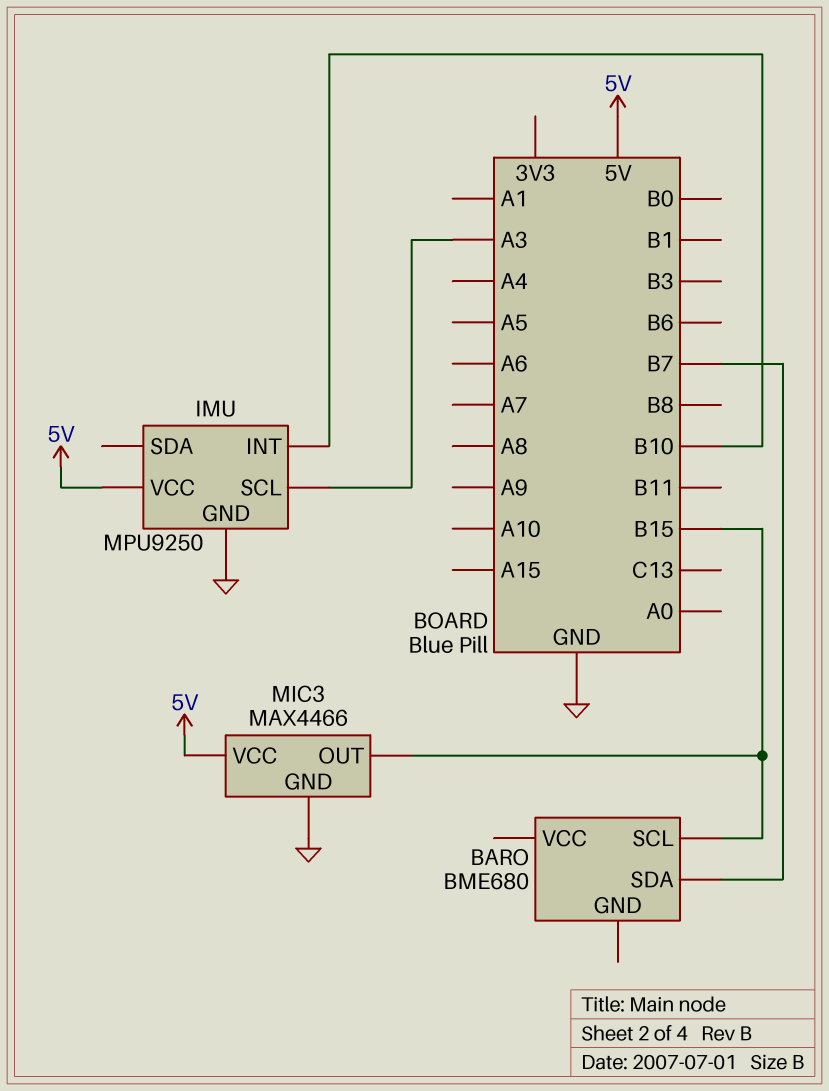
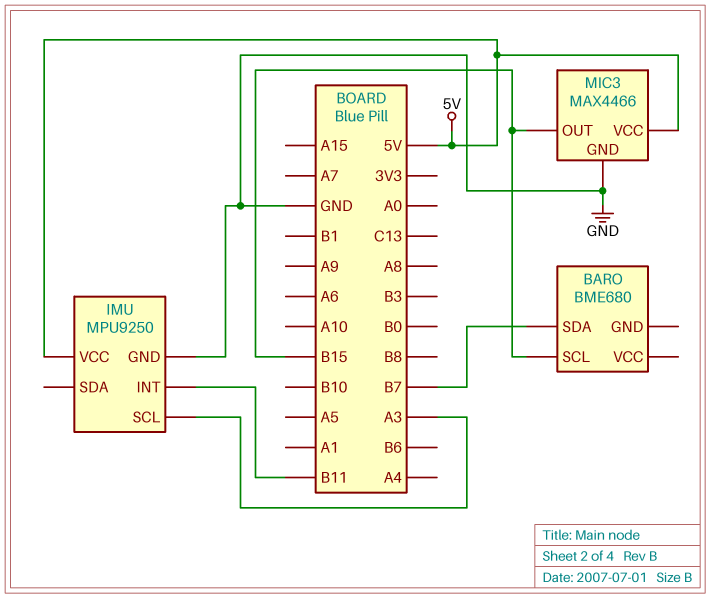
IMU pin INT: B10 -> B11

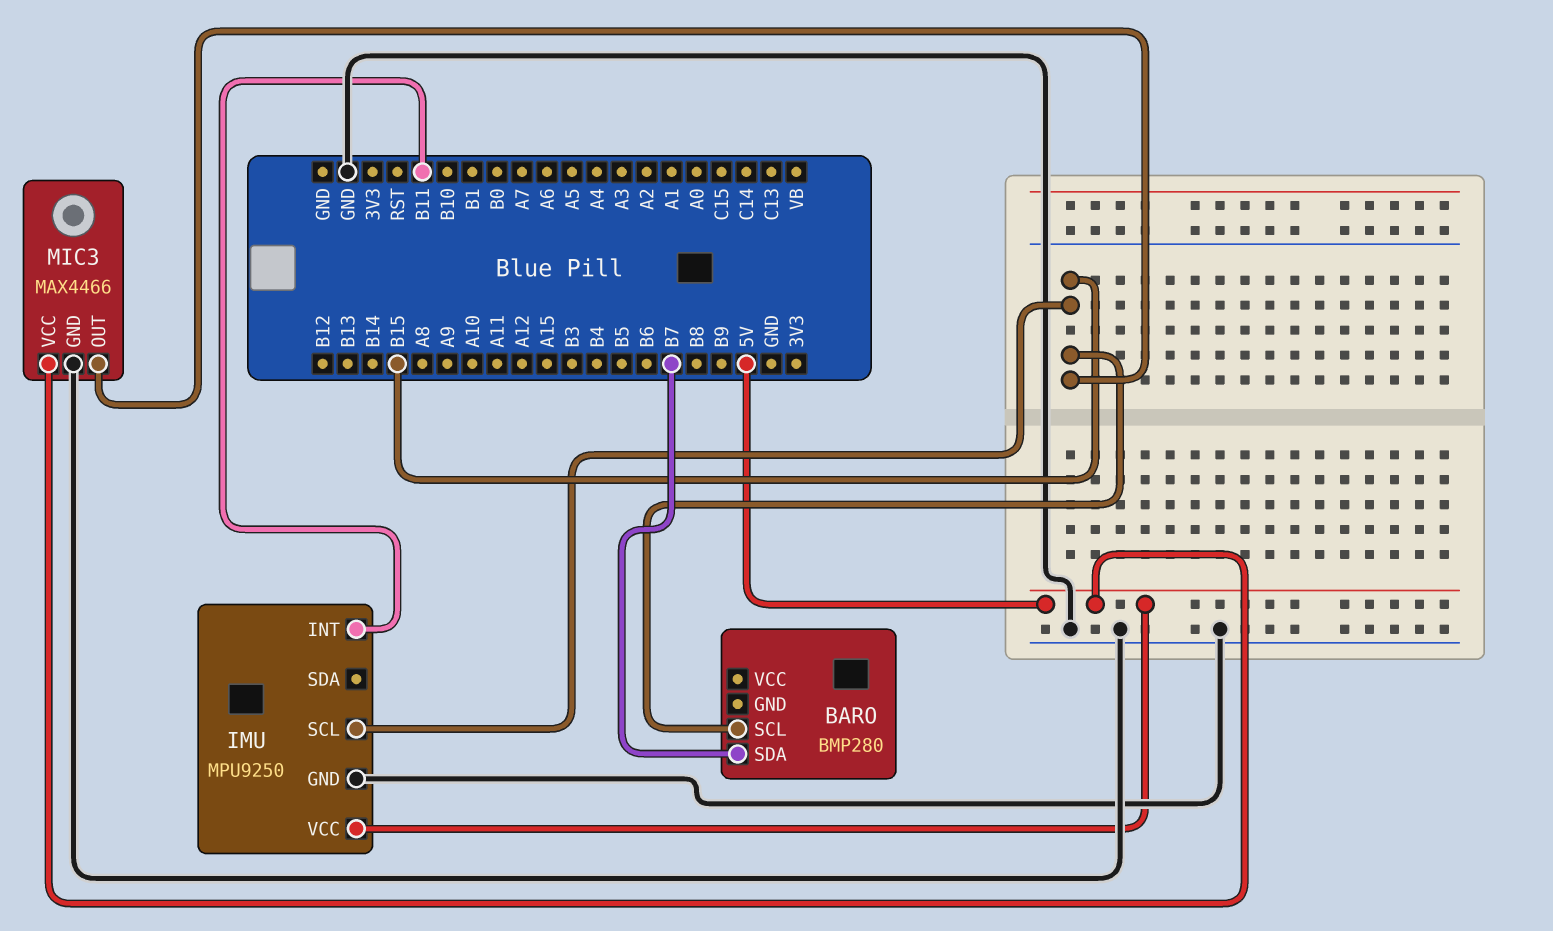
BARO: BME680 -> BMP280
IMU pin SCL: A3 -> B15

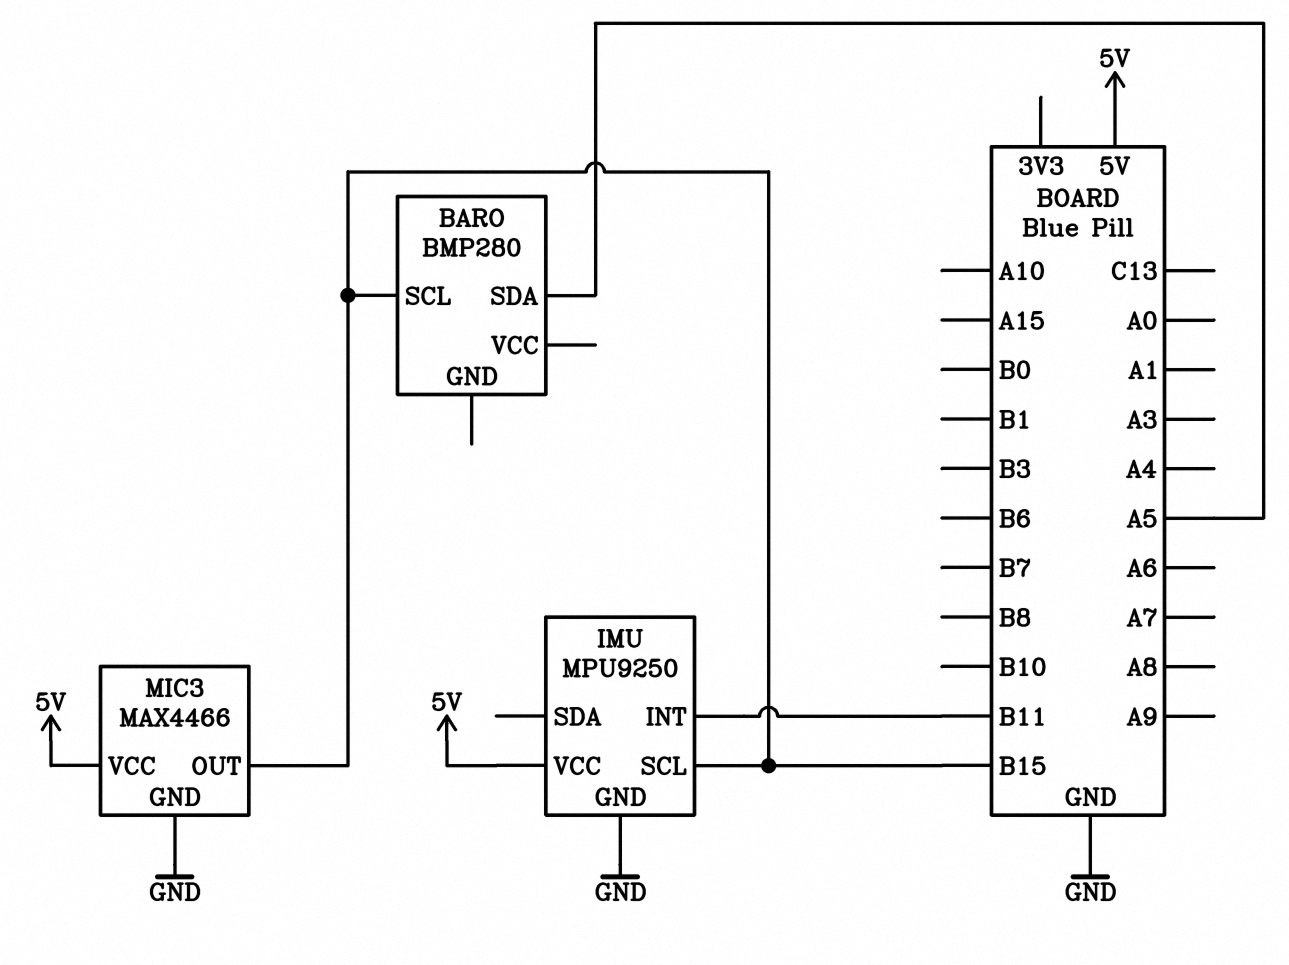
BARO pin SDA: B7 -> A5

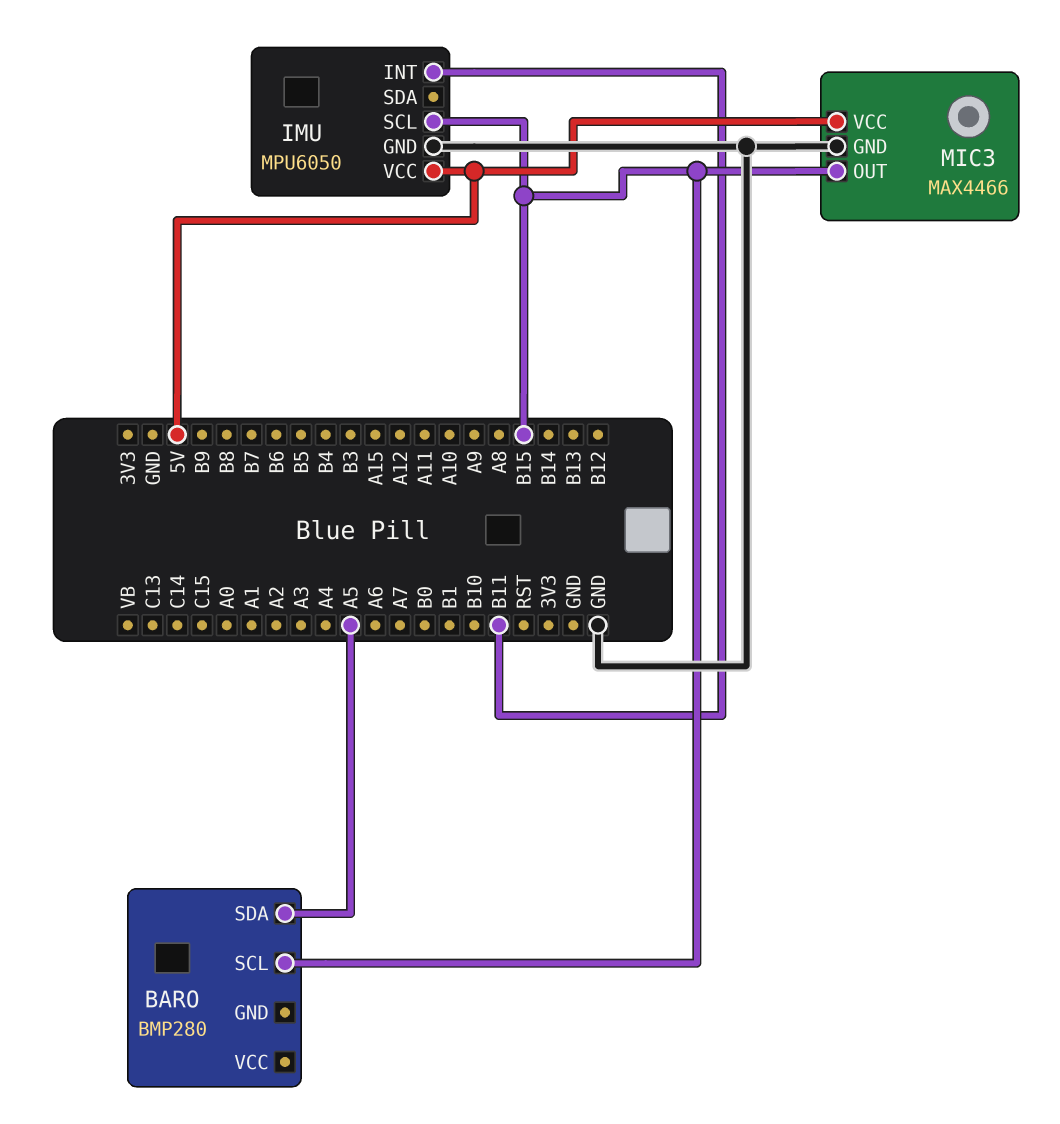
IMU: MPU9250 -> MPU6050

